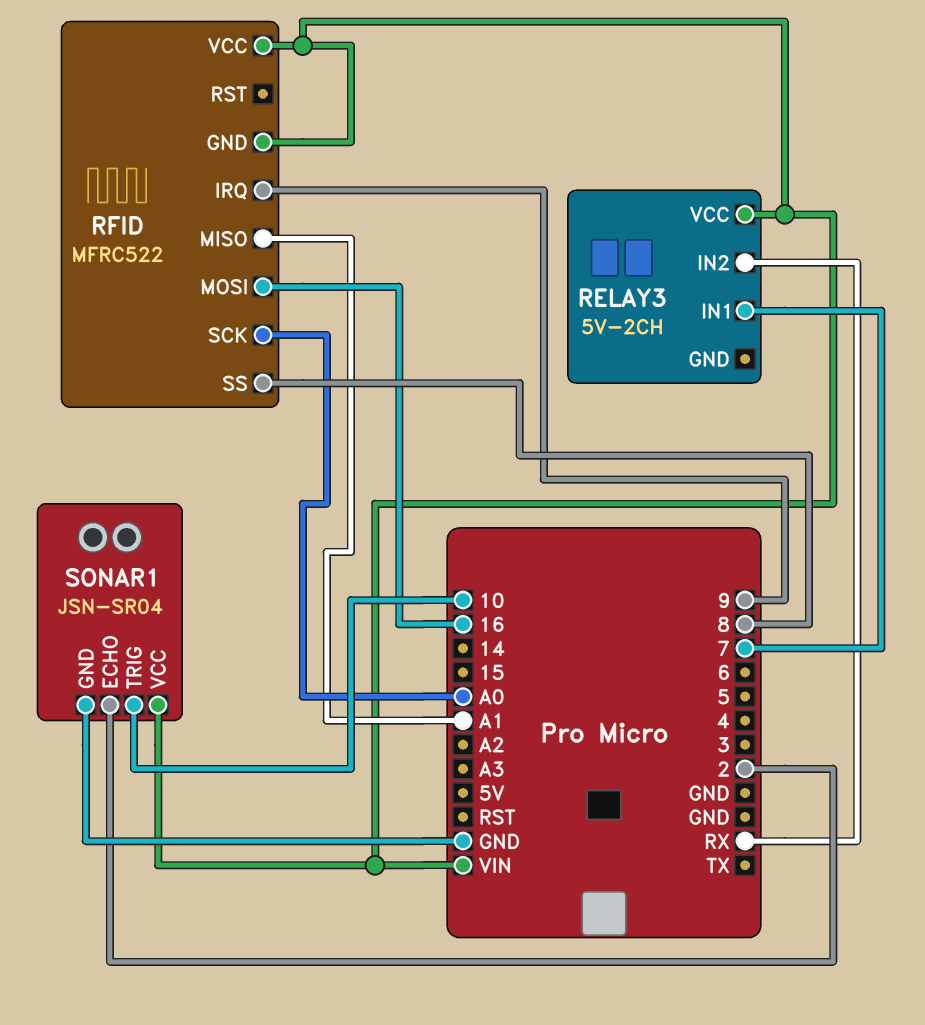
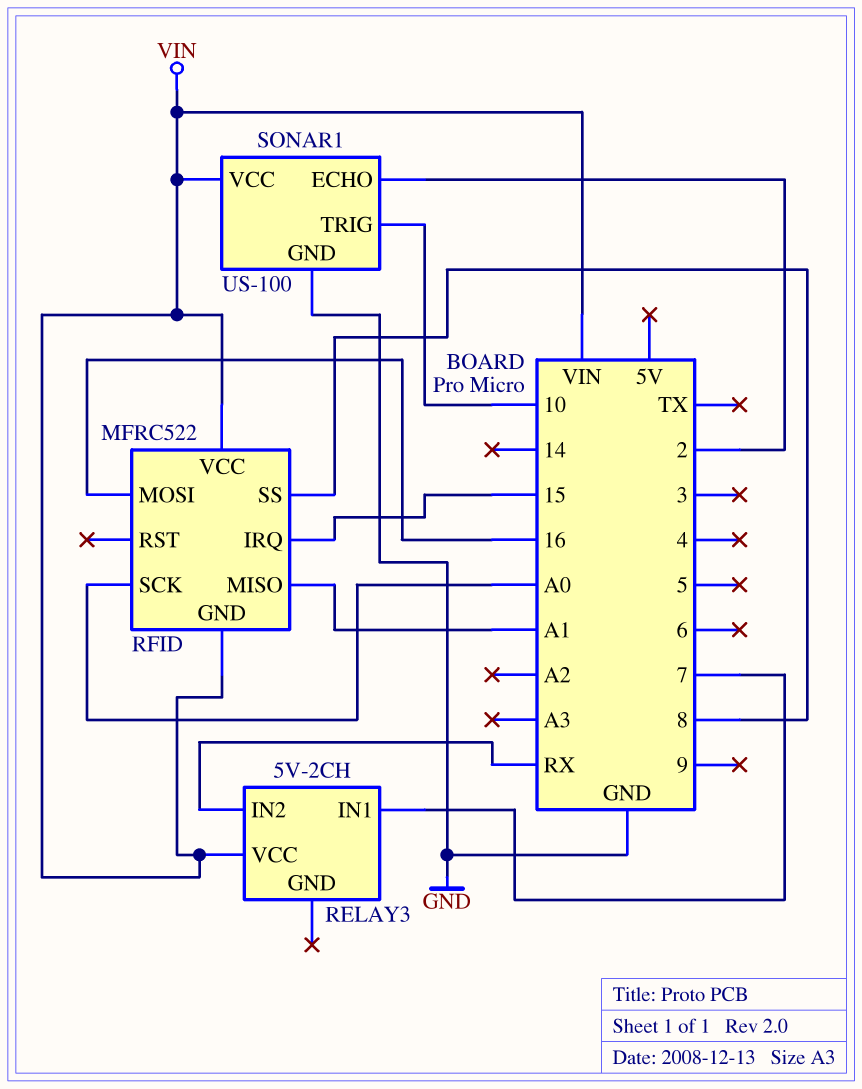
RFID pin IRQ: 9 -> 15
SONAR1: JSN-SR04 -> US-100

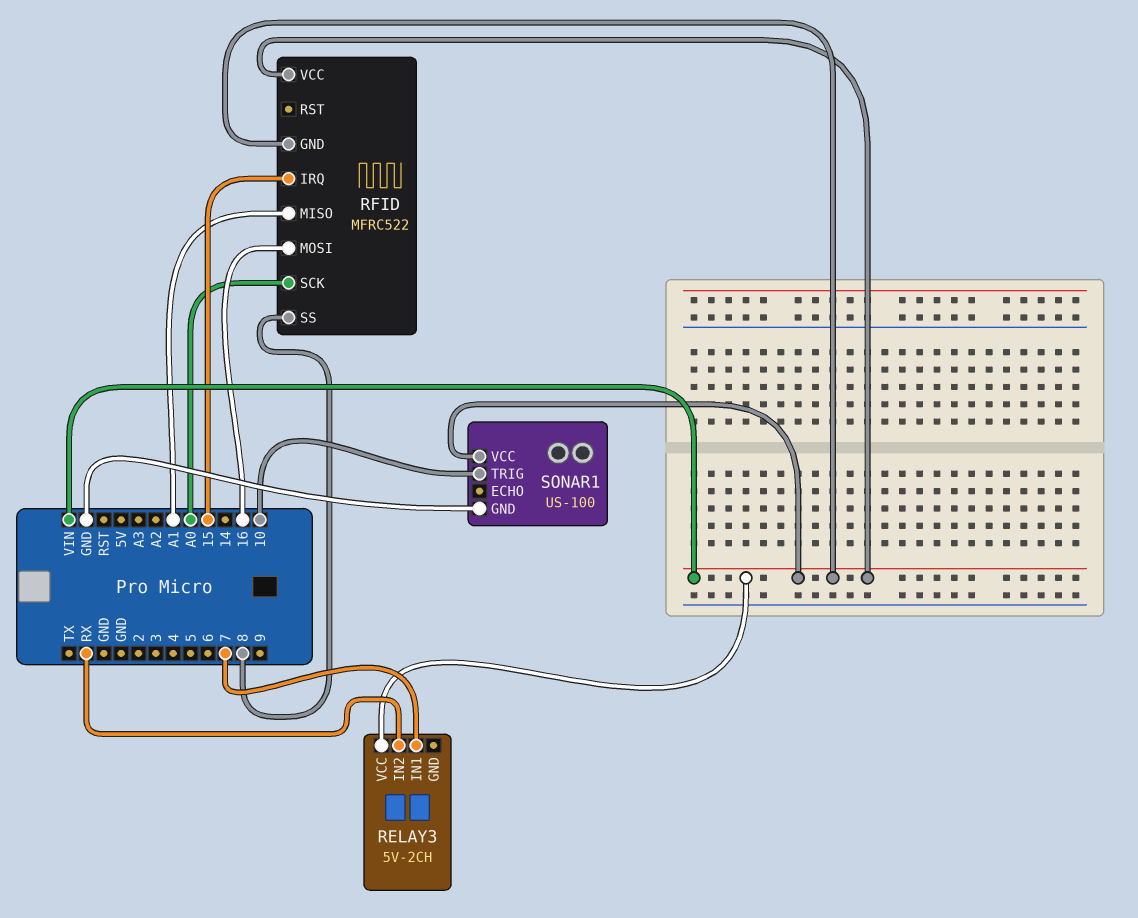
SONAR1 pin ECHO: 2 -> none

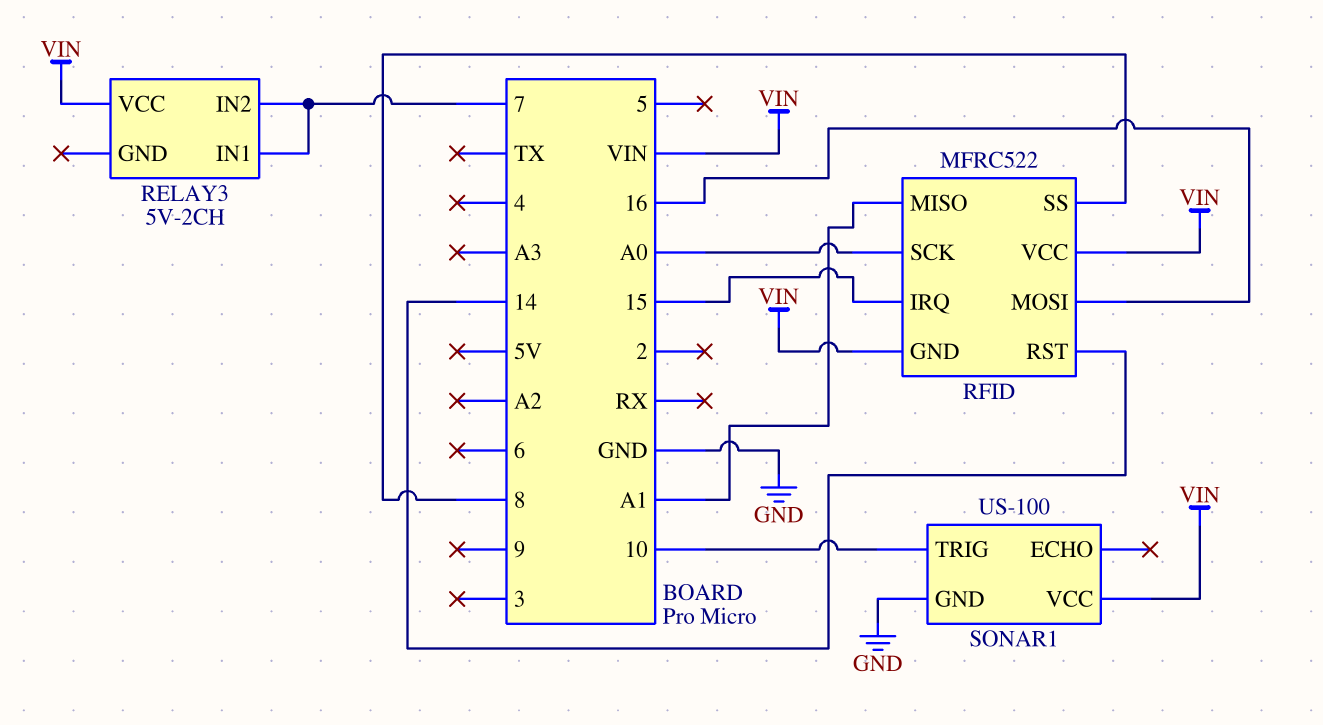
RELAY3 pin IN2: RX -> 7
RFID pin RST: none -> 14

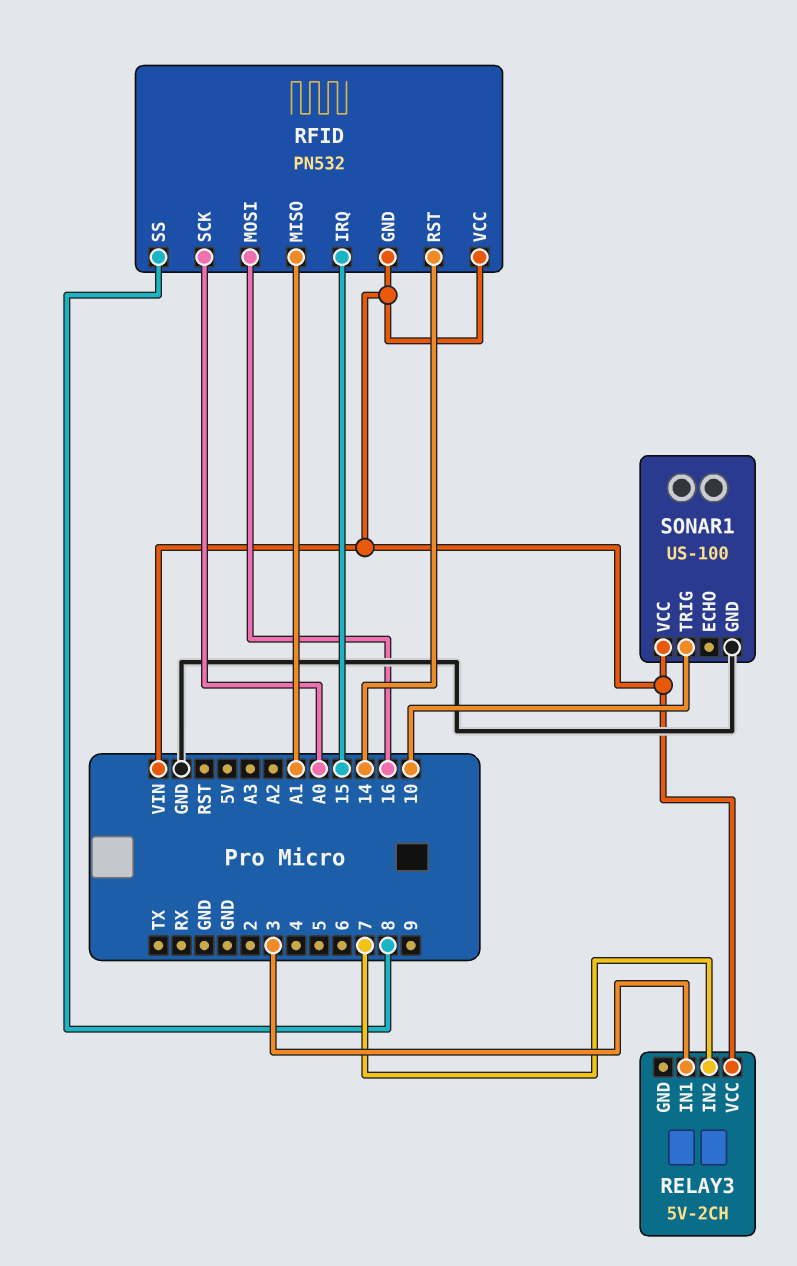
RELAY3 pin IN1: 7 -> 3
RFID: MFRC522 -> PN532

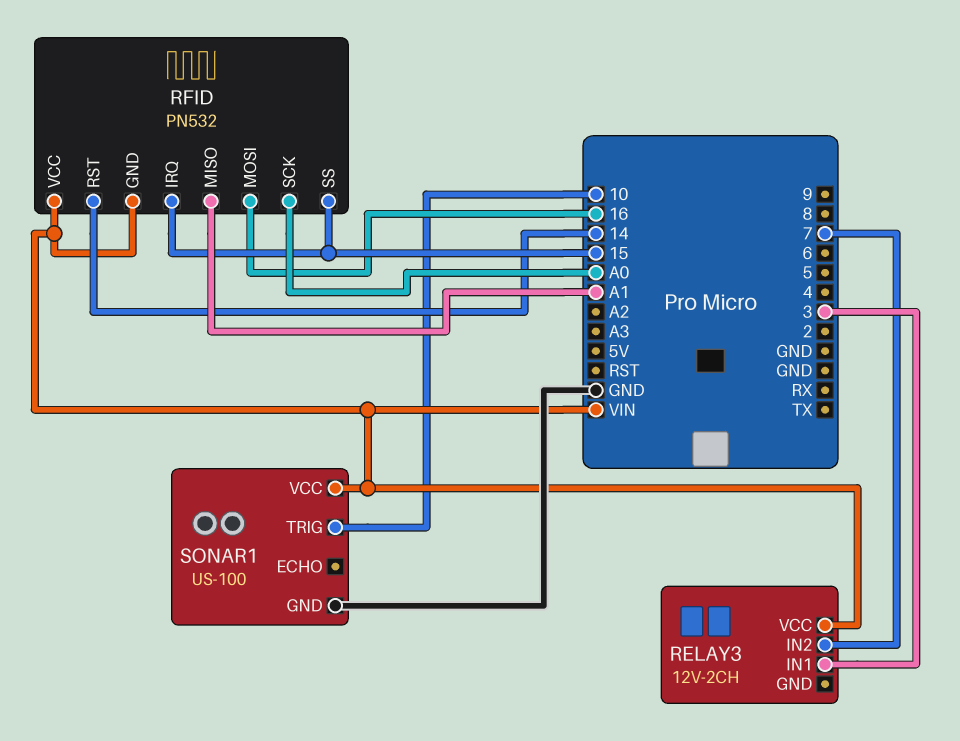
RELAY3: 5V-2CH -> 12V-2CH
RFID pin SS: 8 -> 15

